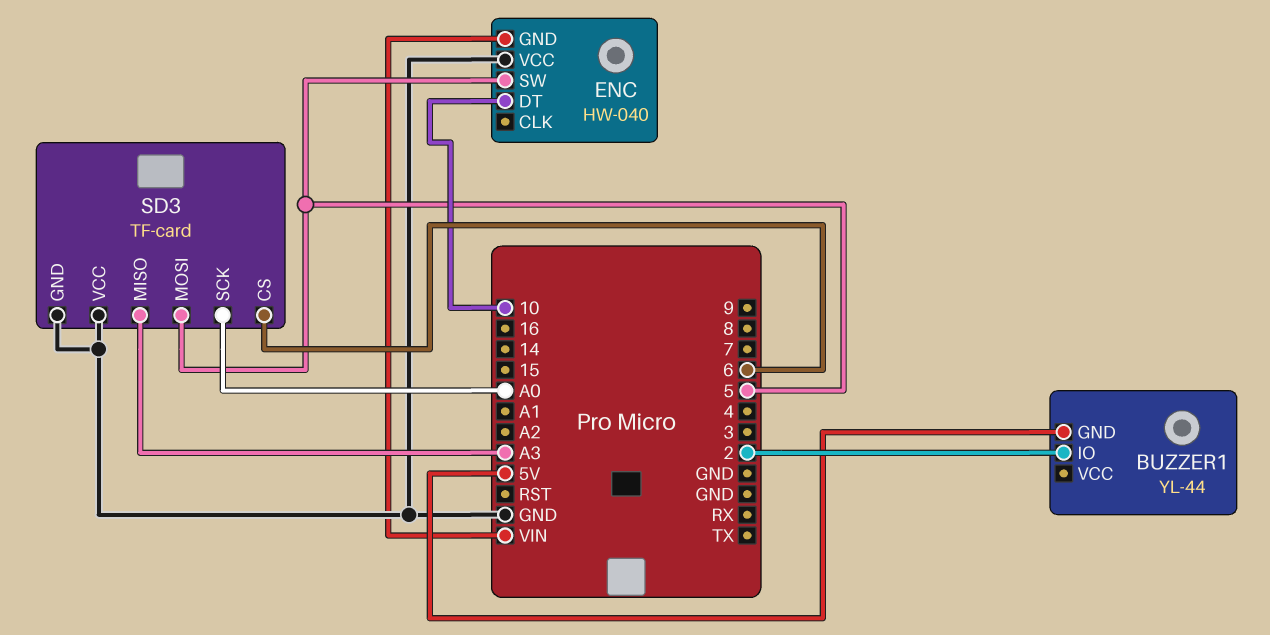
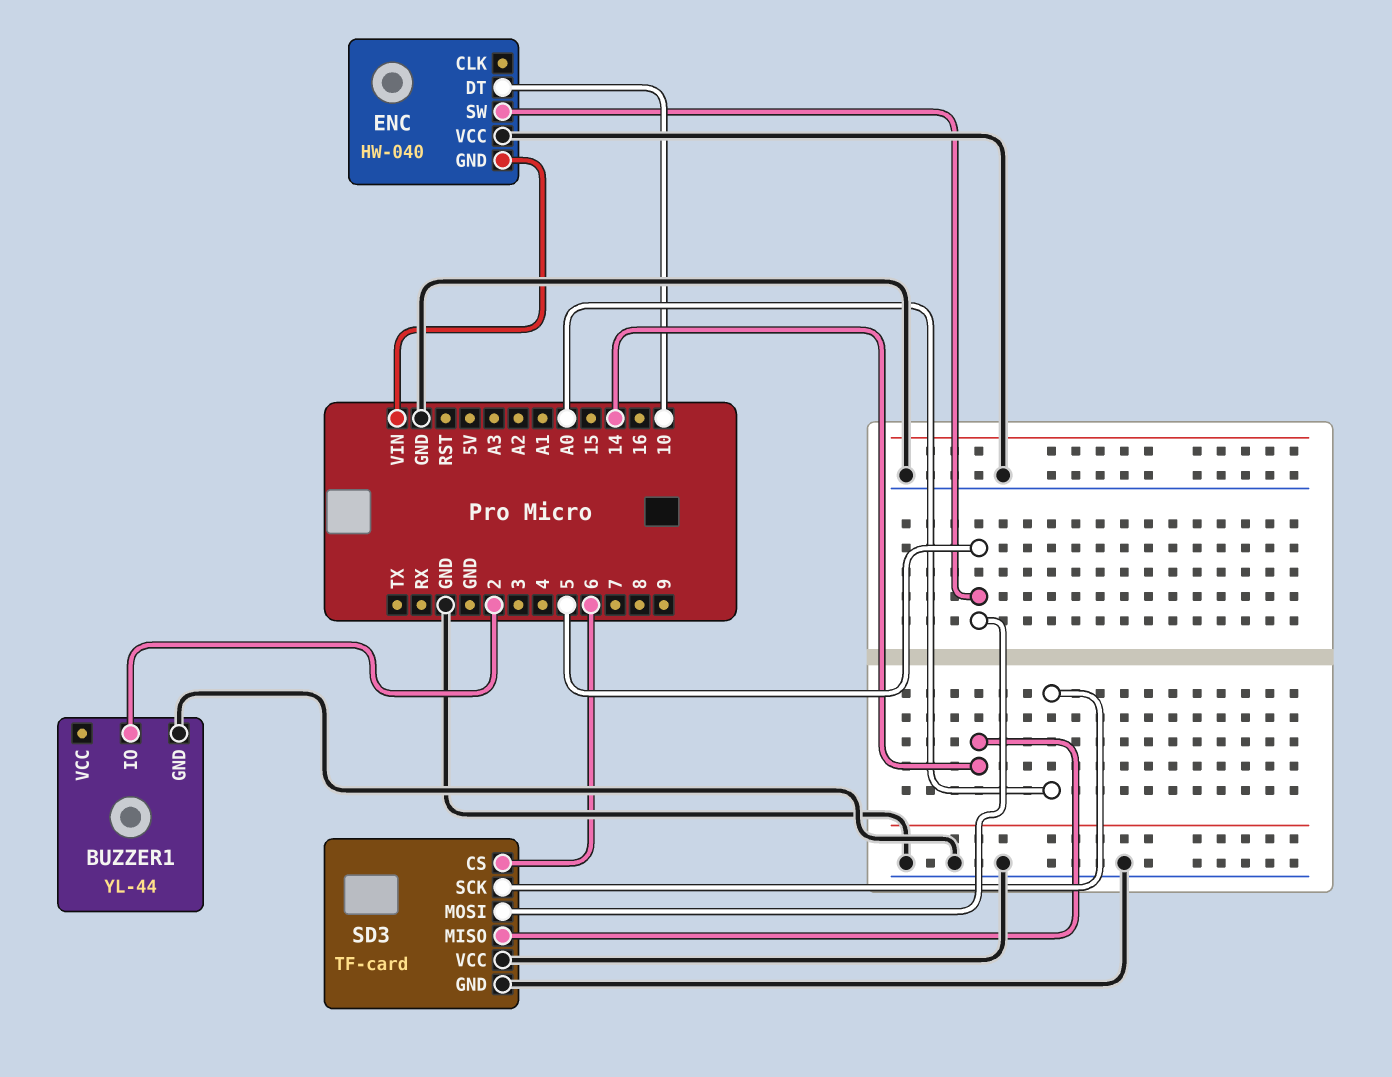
BUZZER1 pin GND: 5V -> GND
SD3 pin MISO: A3 -> 14

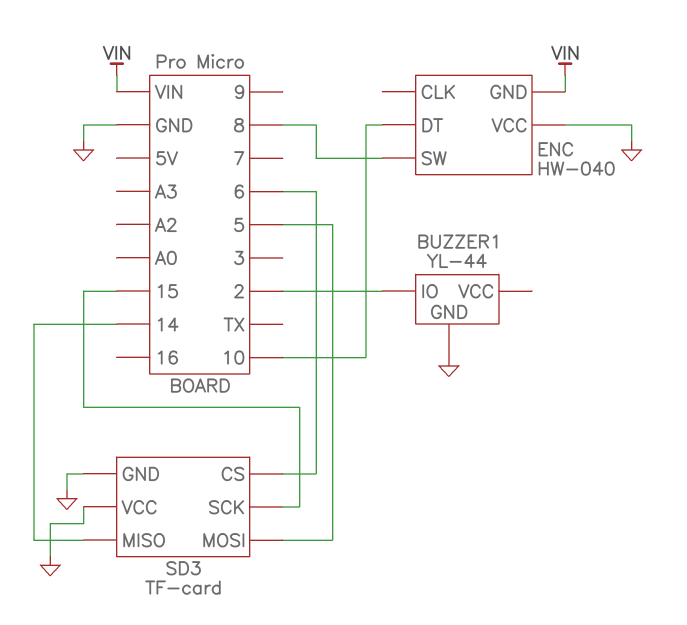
ENC pin SW: 5 -> 8
SD3 pin SCK: A0 -> 15

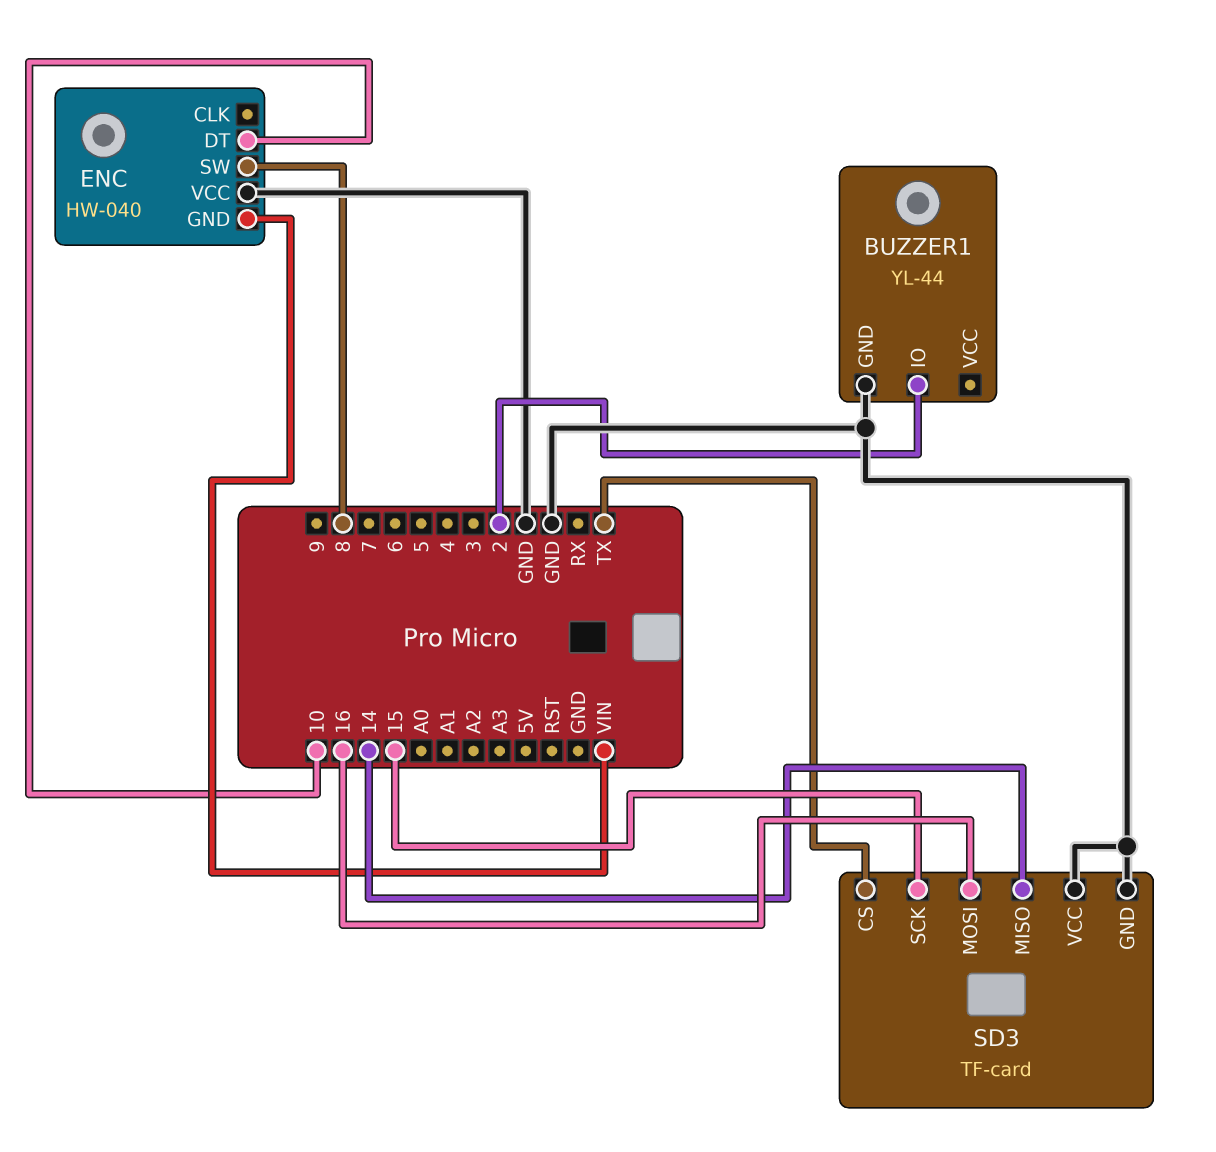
SD3 pin CS: 6 -> TX
SD3 pin MOSI: 5 -> 16

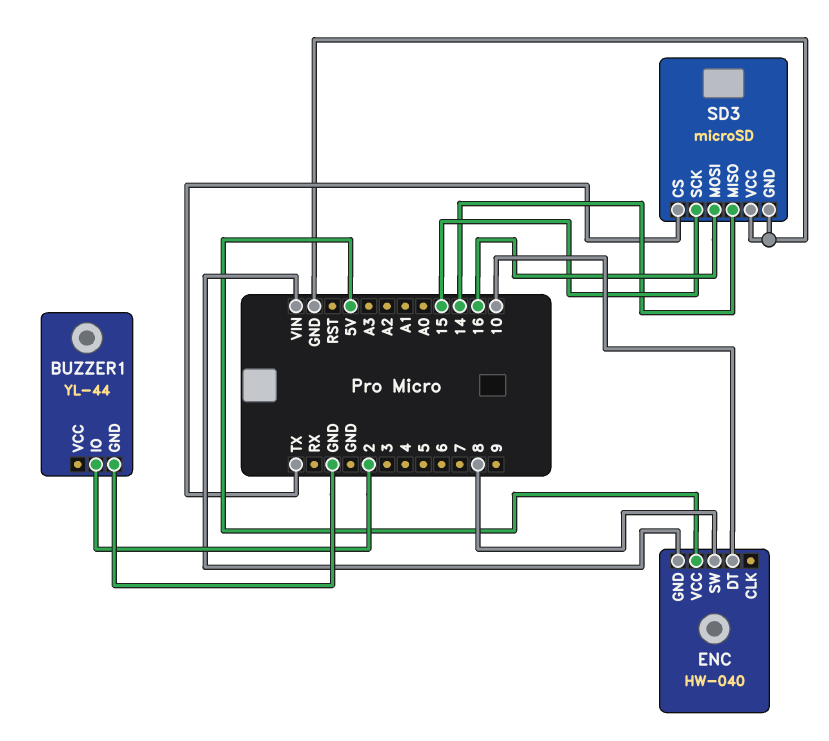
ENC pin VCC: GND -> 5V
SD3: TF-card -> microSD

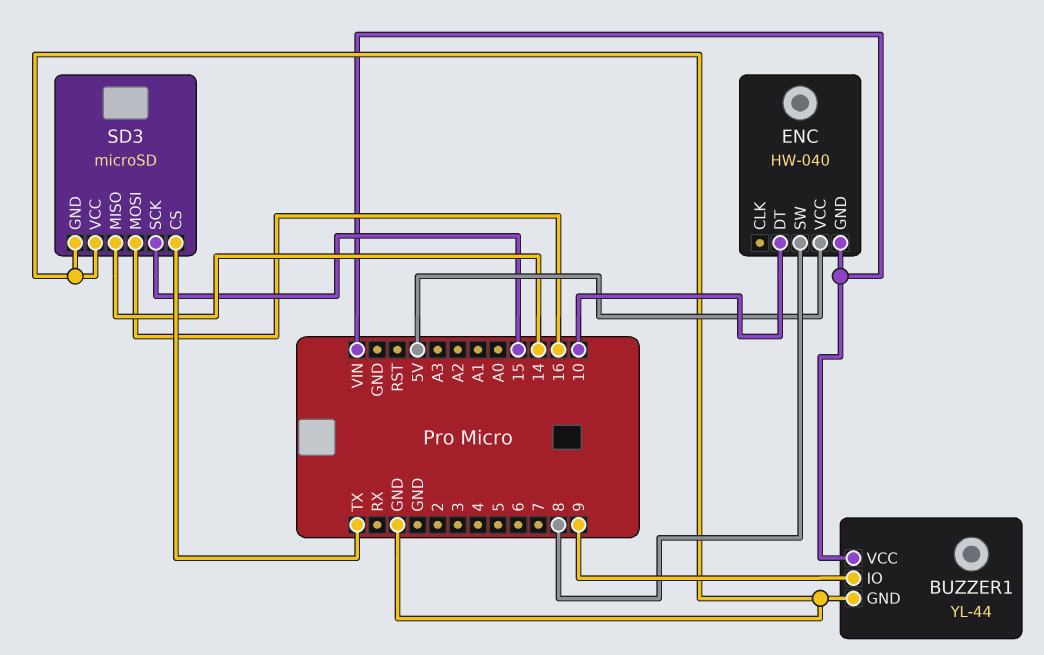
BUZZER1 pin IO: 2 -> 9
BUZZER1 pin VCC: none -> VIN

